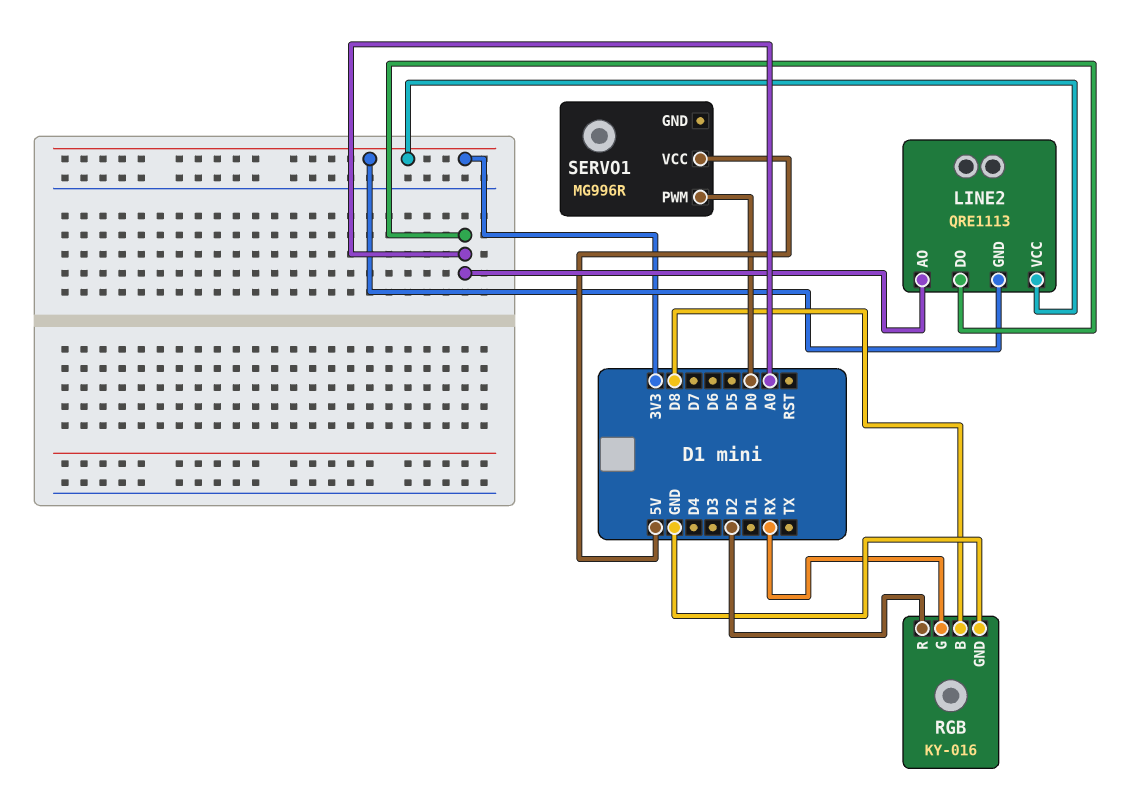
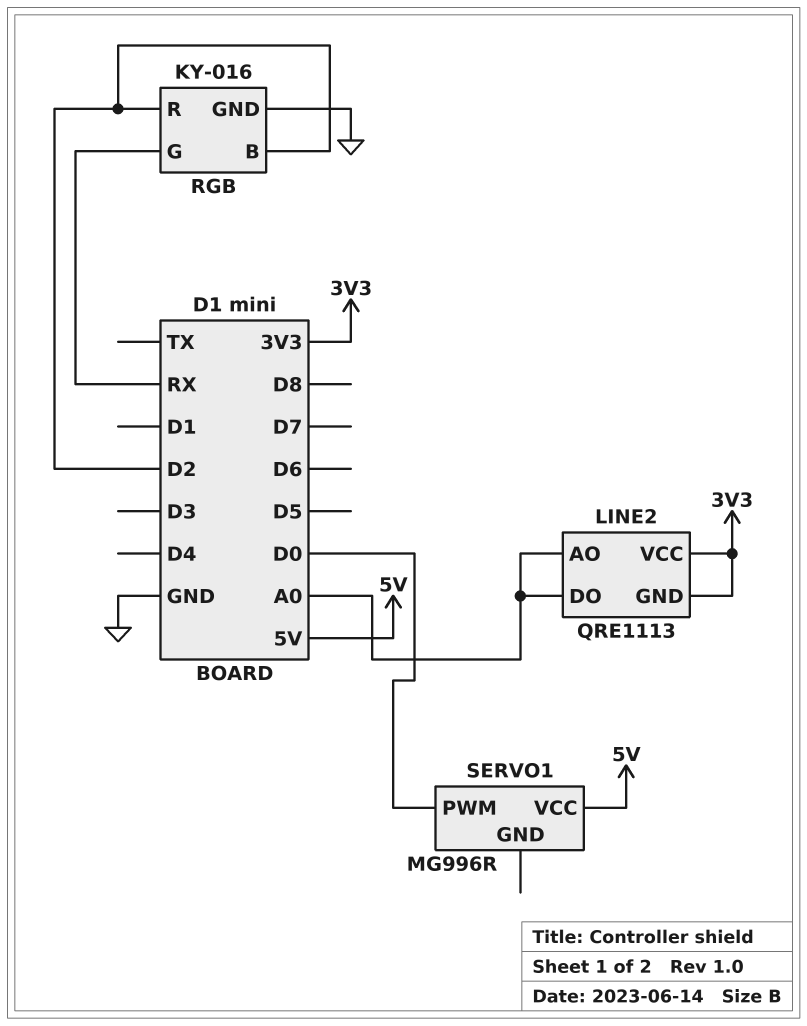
RGB pin B: D8 -> D2

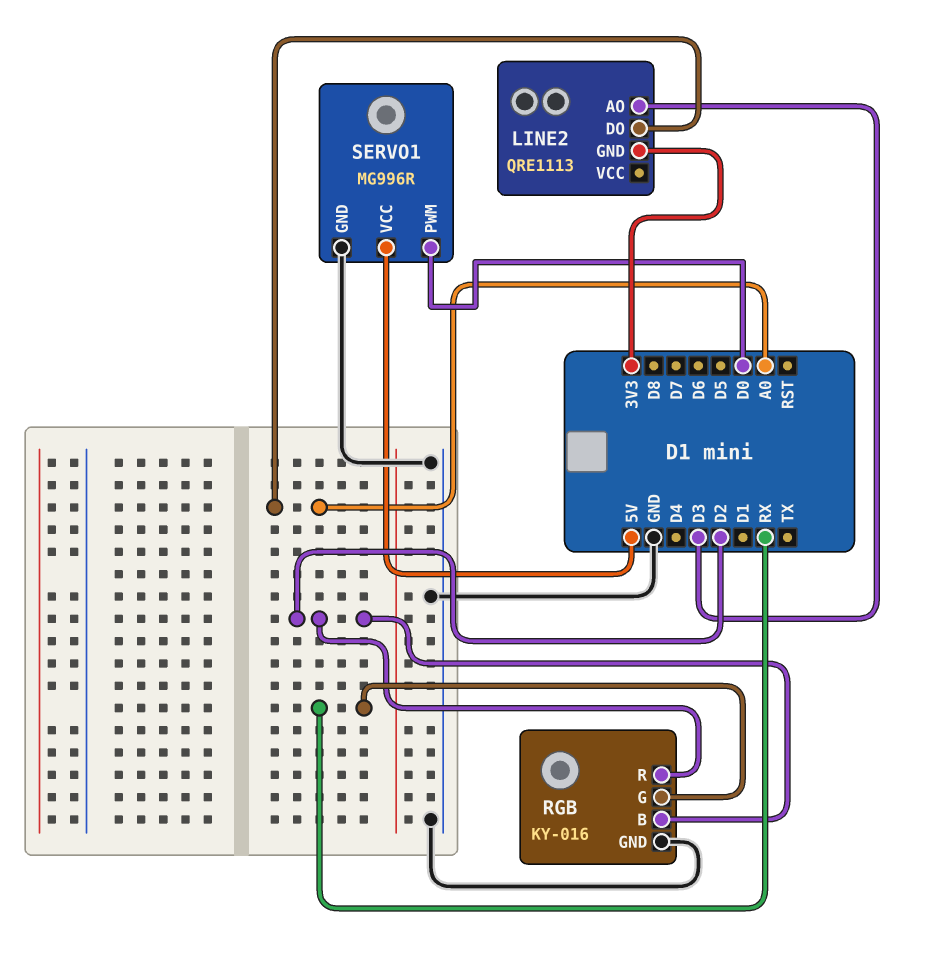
LINE2 pin AO: A0 -> D3
LINE2 pin VCC: 3V3 -> none
SERVO1 pin GND: none -> GND

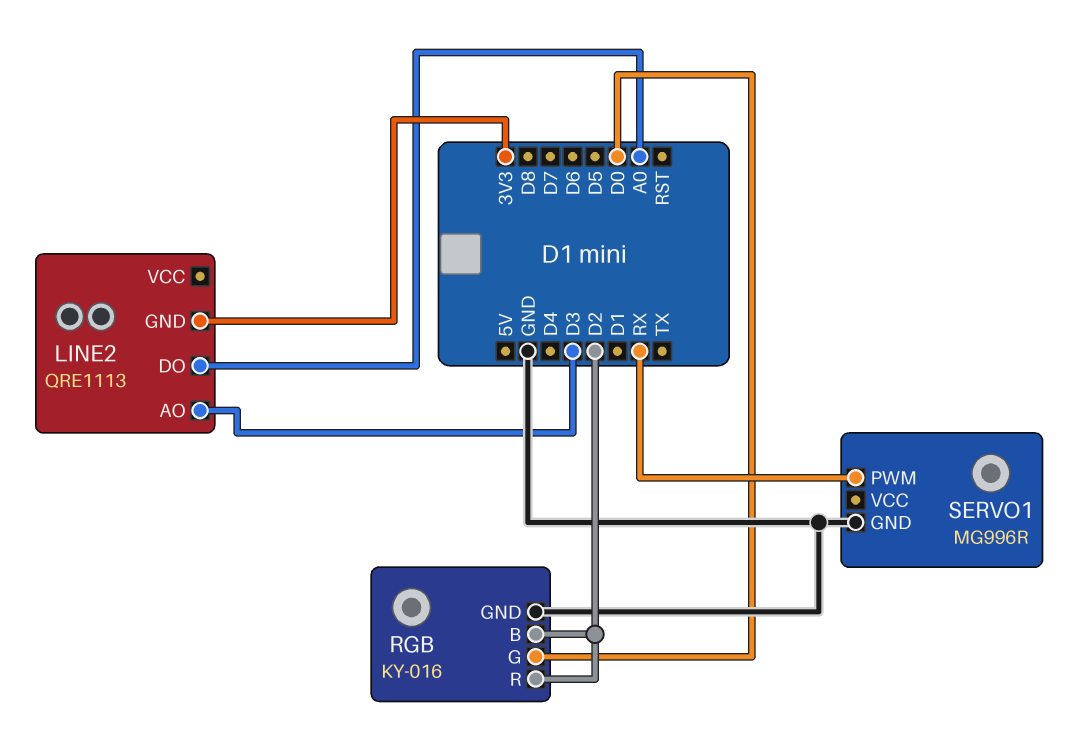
RGB pin G: RX -> D0
SERVO1 pin PWM: D0 -> RX
SERVO1 pin VCC: 5V -> none

